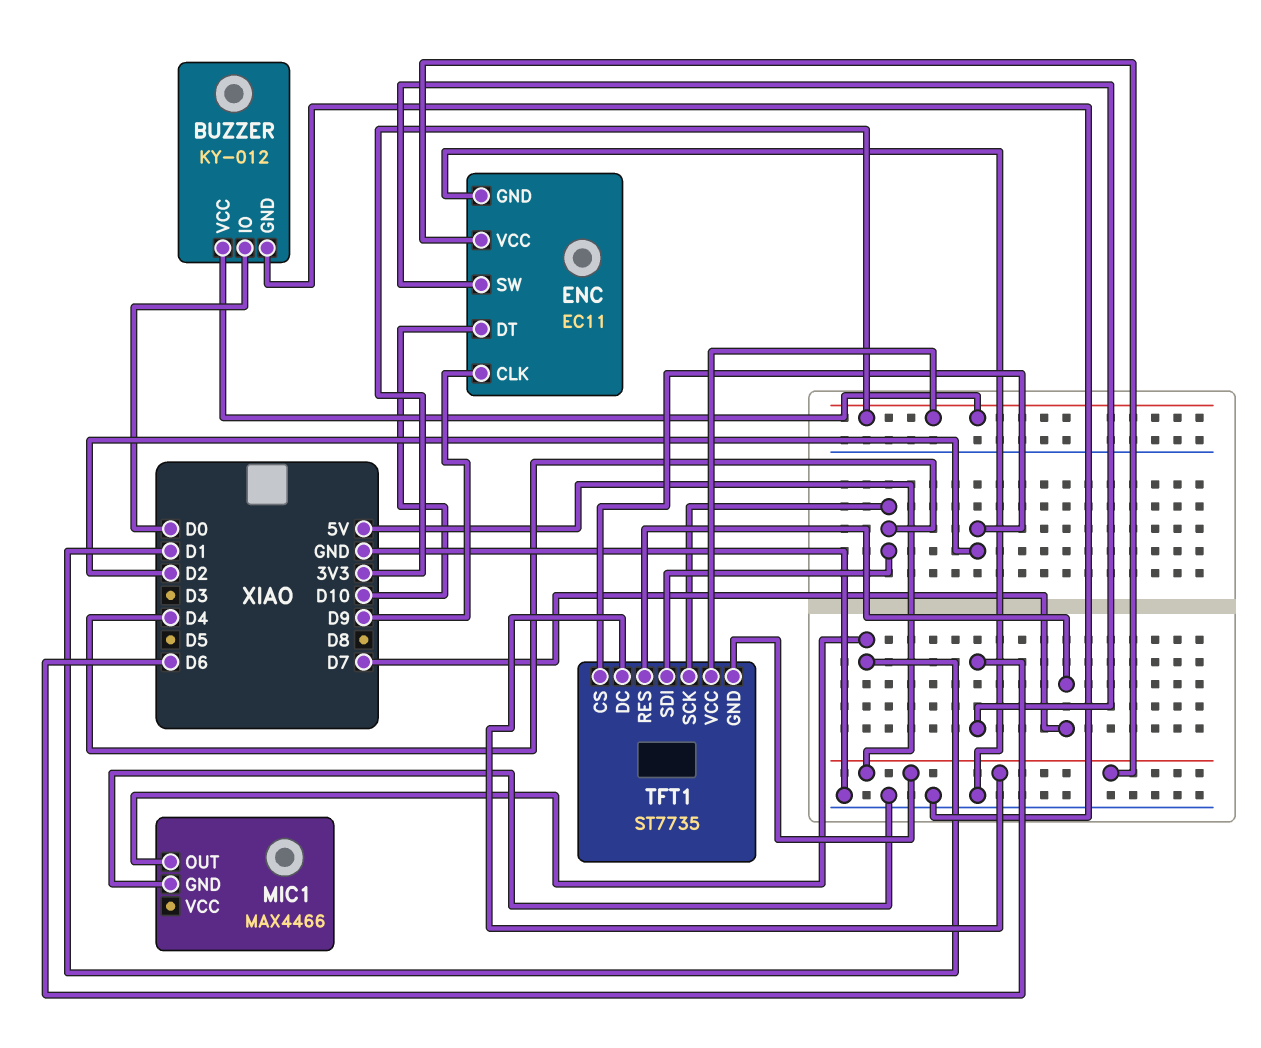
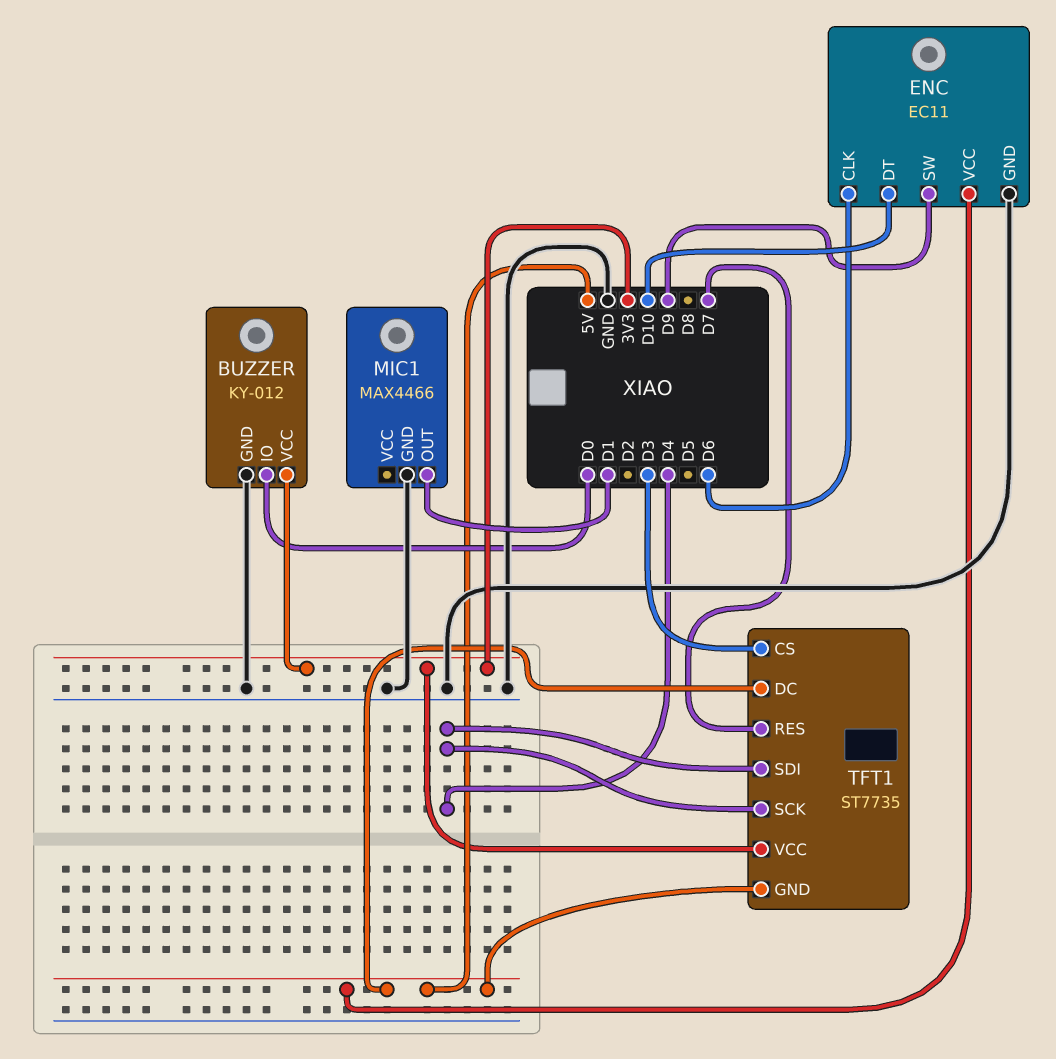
ENC pin CLK: D9 -> D6
ENC pin SW: D6 -> D9
TFT1 pin CS: D2 -> D3

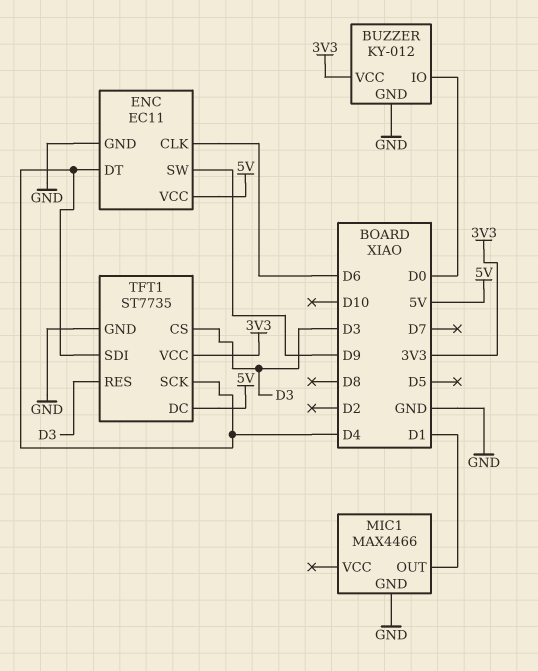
ENC pin DT: D10 -> D4
TFT1 pin GND: 5V -> GND
TFT1 pin RES: D7 -> D3

